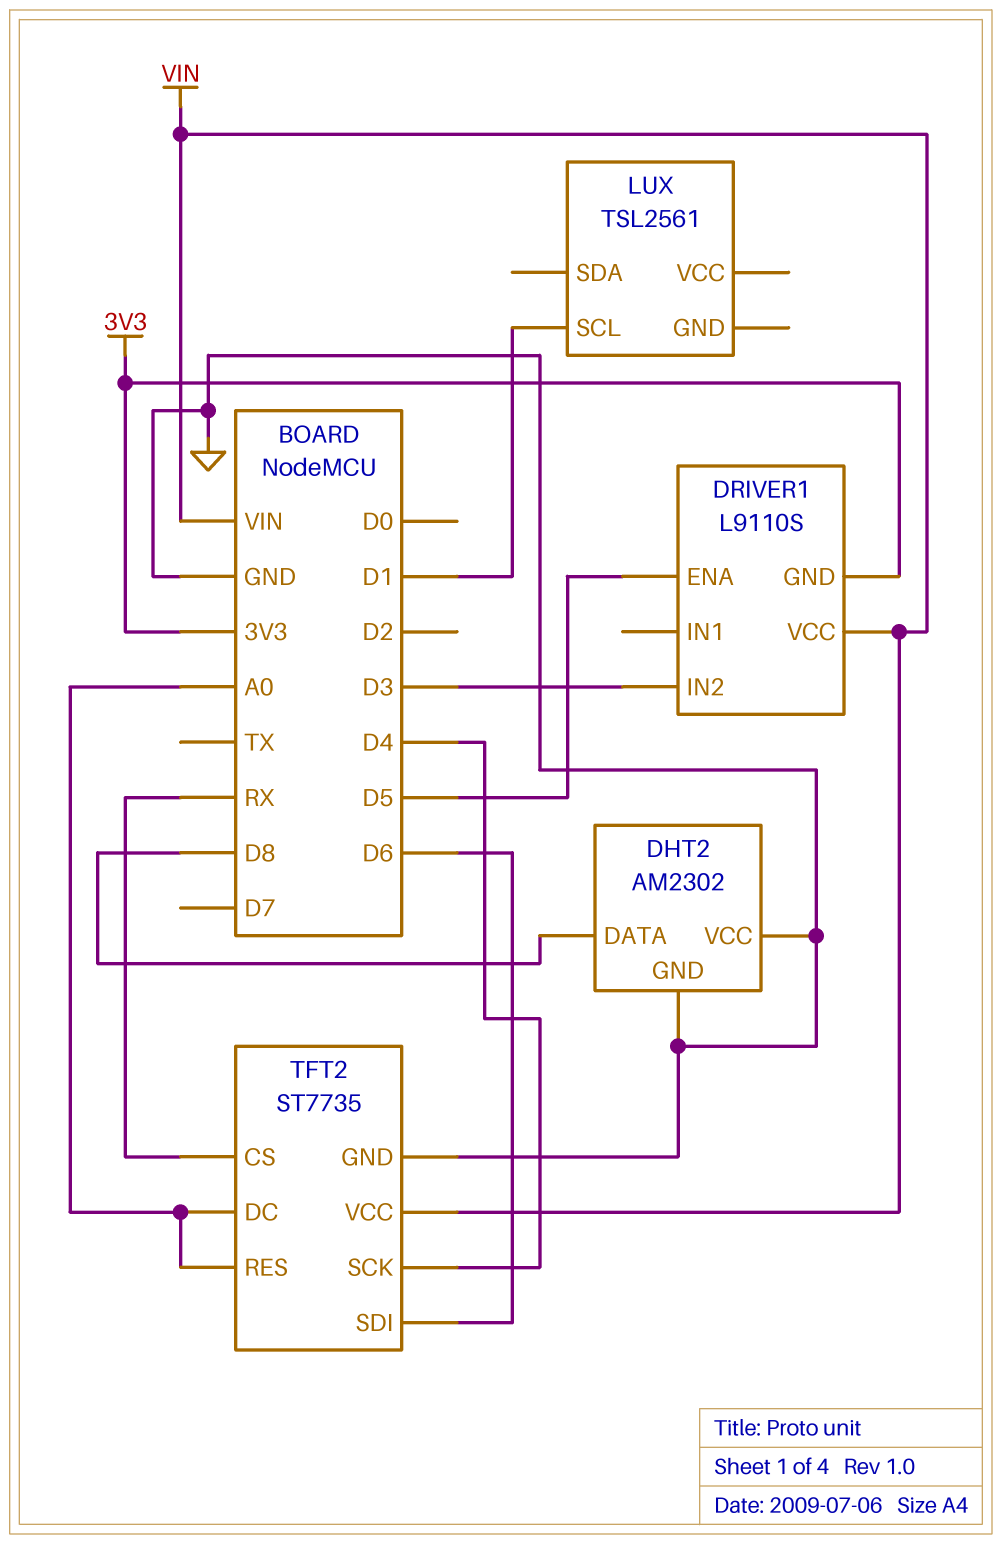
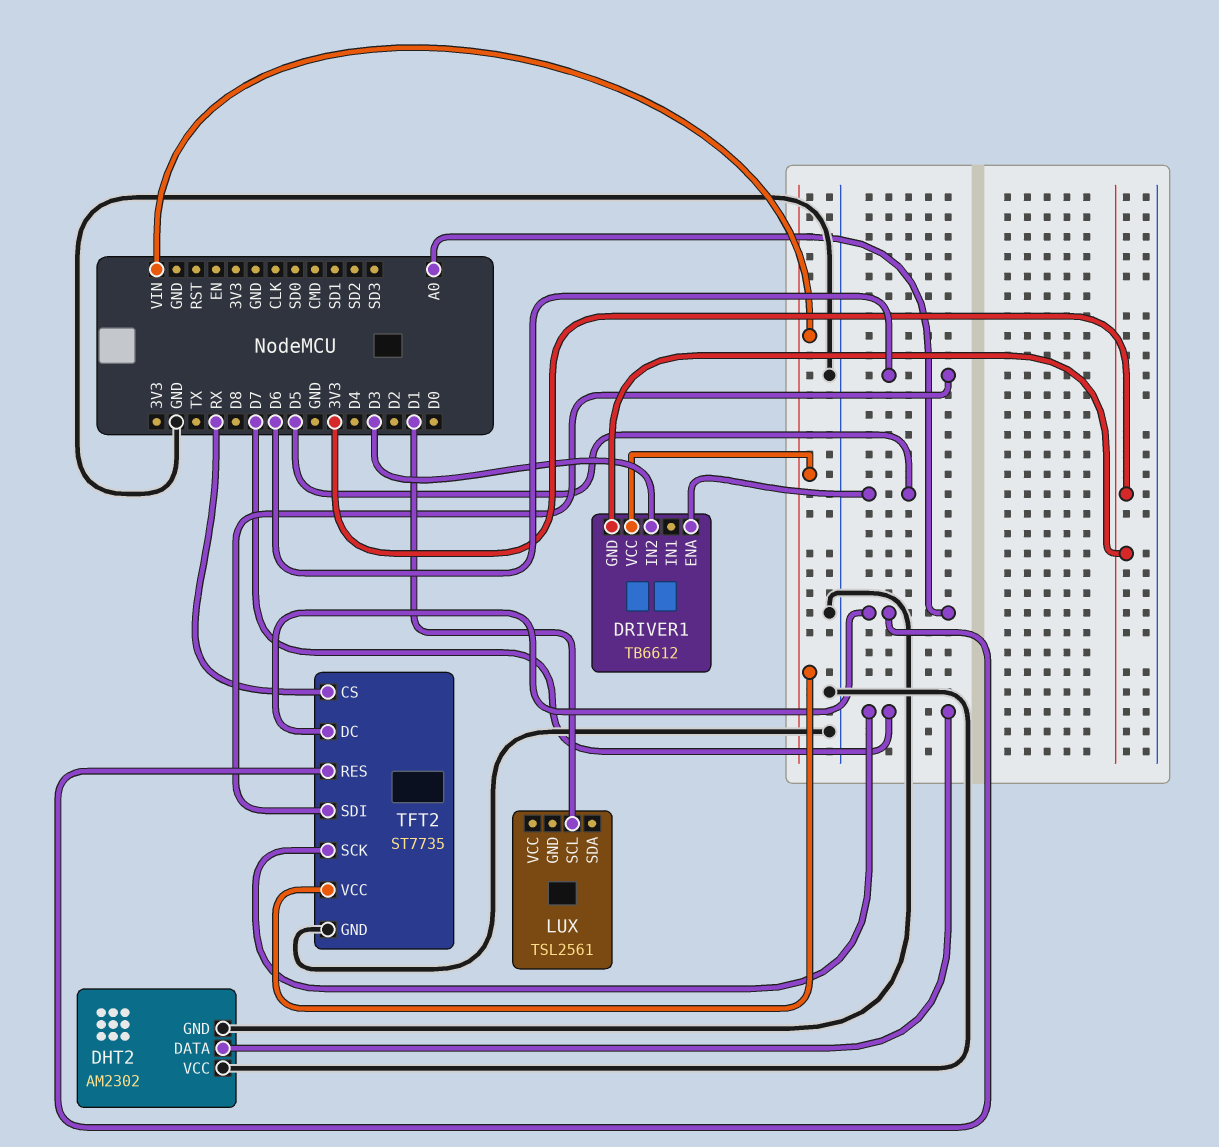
DHT2 pin DATA: D8 -> D7
DRIVER1: L9110S -> TB6612
TFT2 pin SCK: D4 -> D7

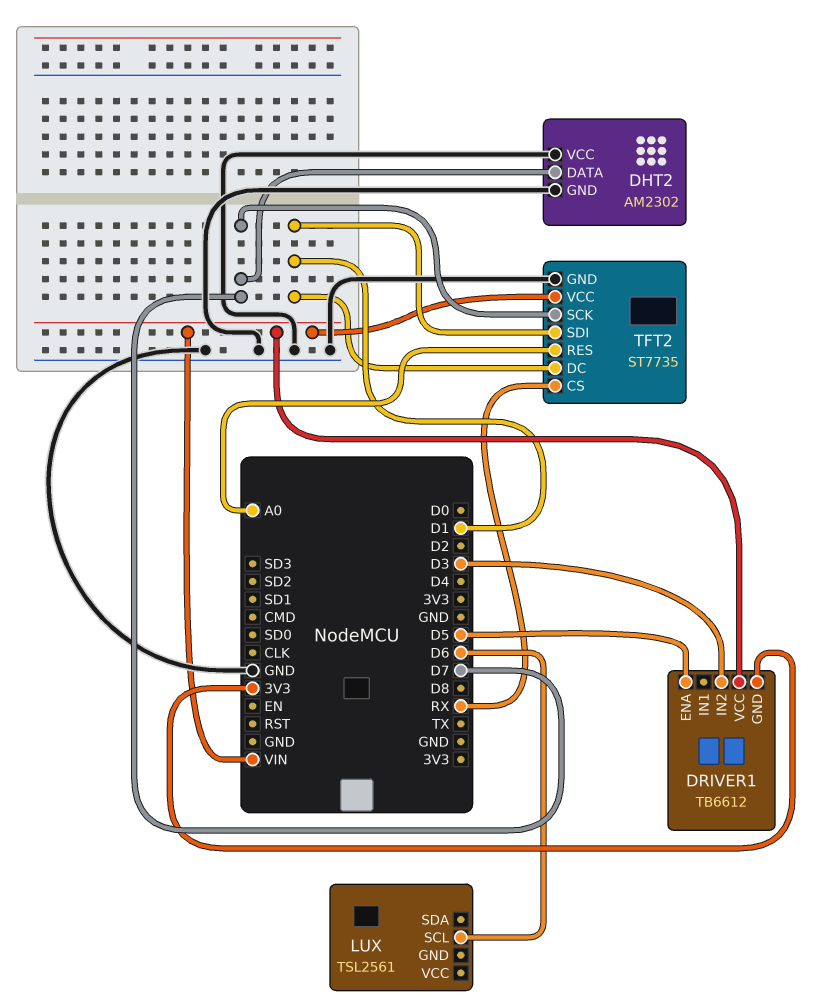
LUX pin SCL: D1 -> D6
TFT2 pin DC: A0 -> D1
TFT2 pin SDI: D6 -> D1

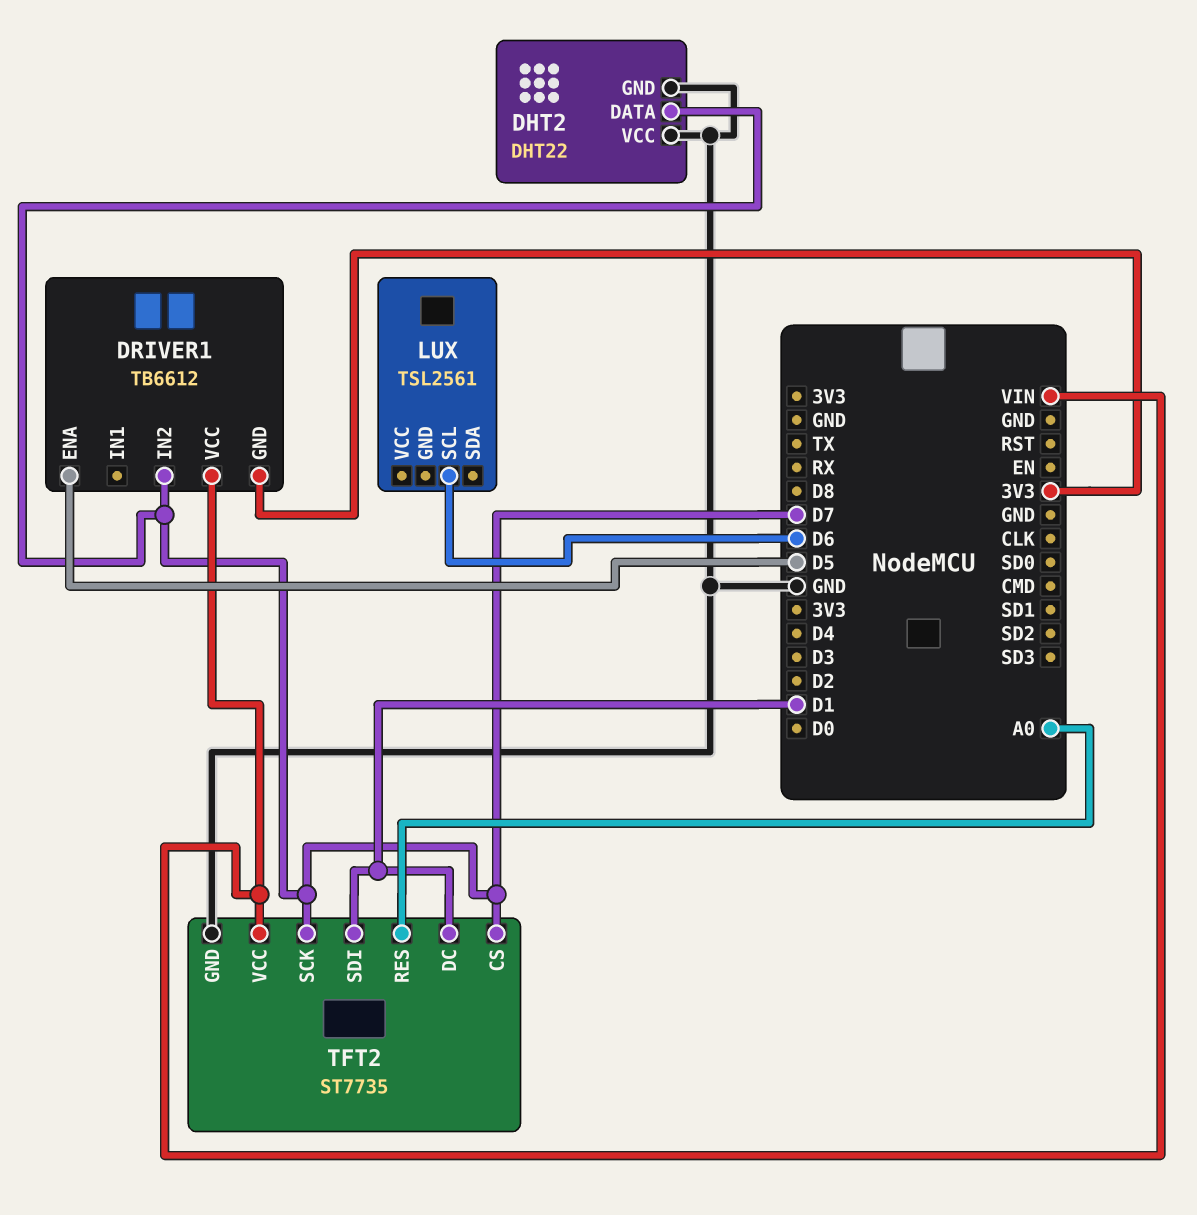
DHT2: AM2302 -> DHT22
DRIVER1 pin IN2: D3 -> D7
TFT2 pin CS: RX -> D7

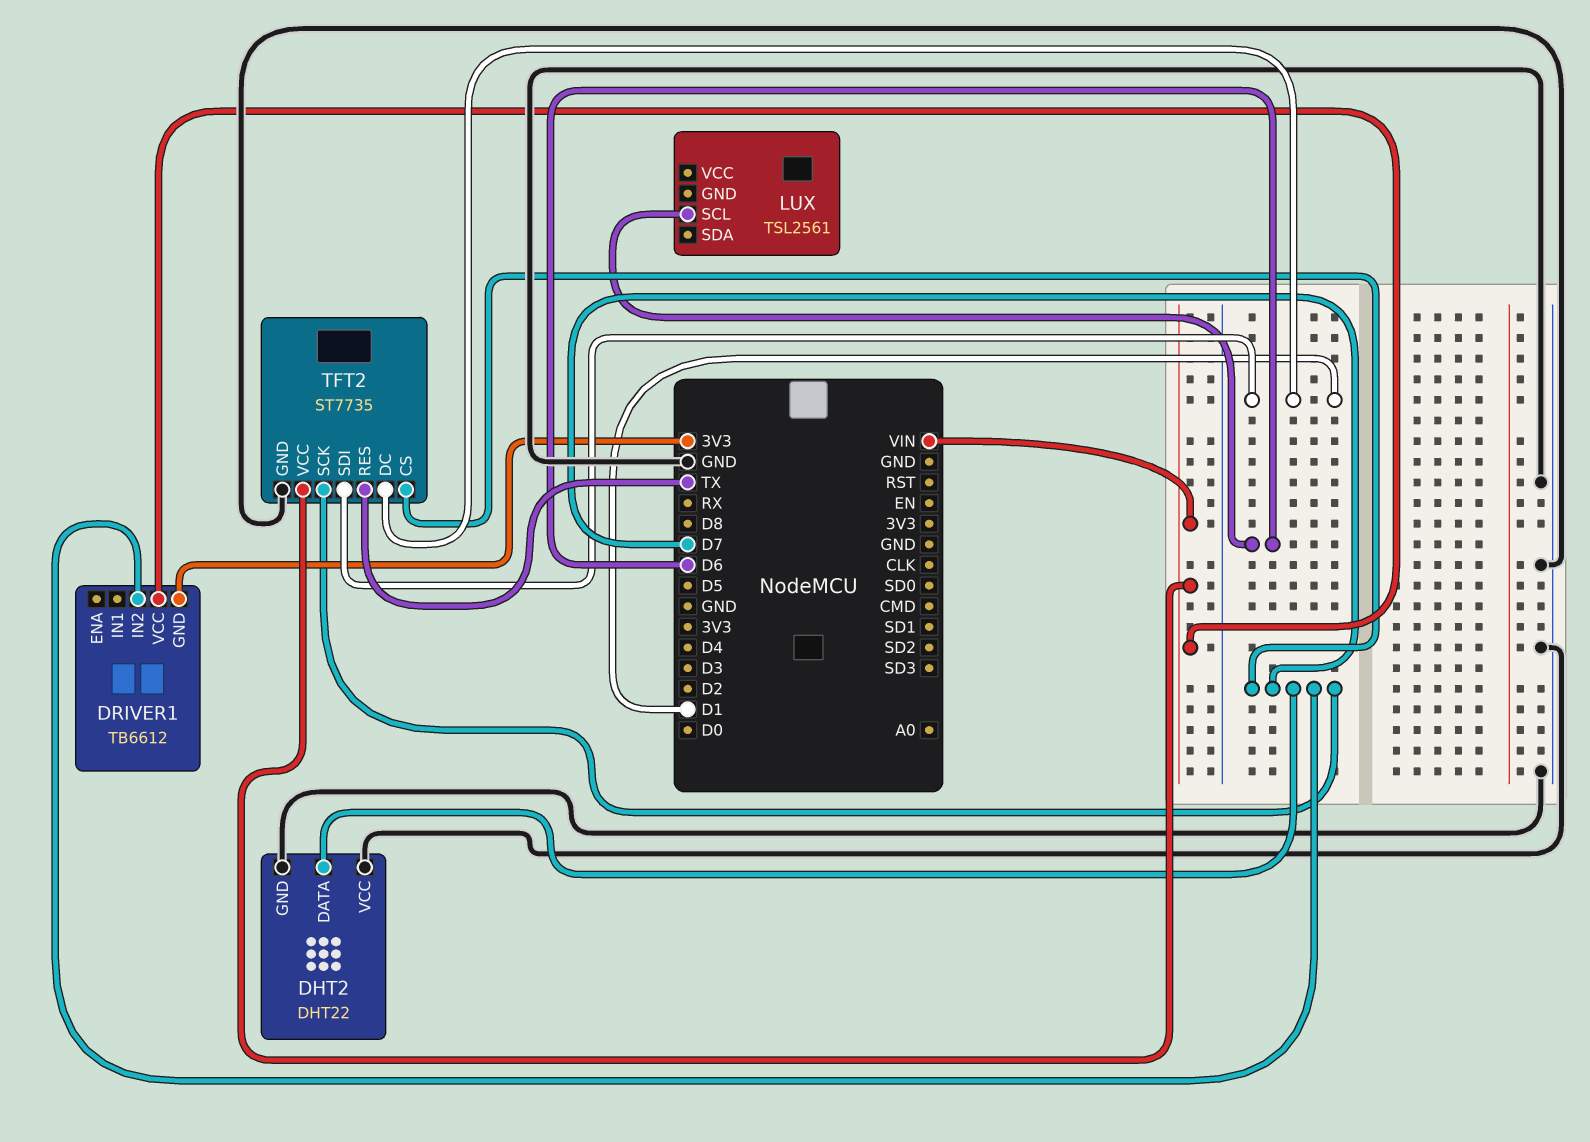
DRIVER1 pin ENA: D5 -> none
TFT2 pin RES: A0 -> TX

